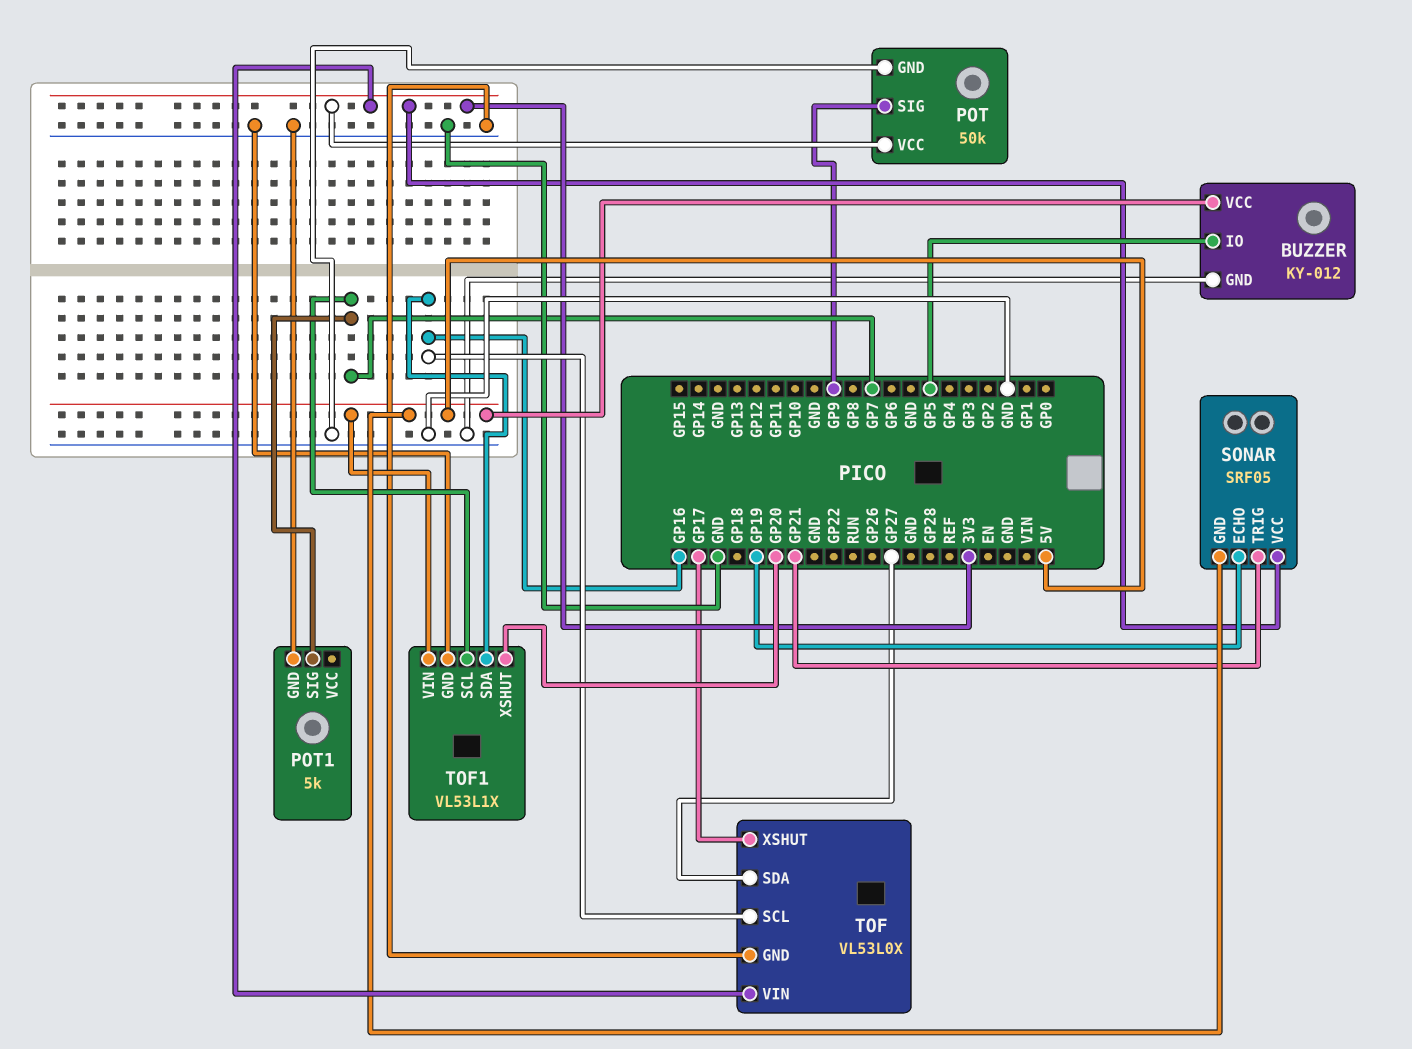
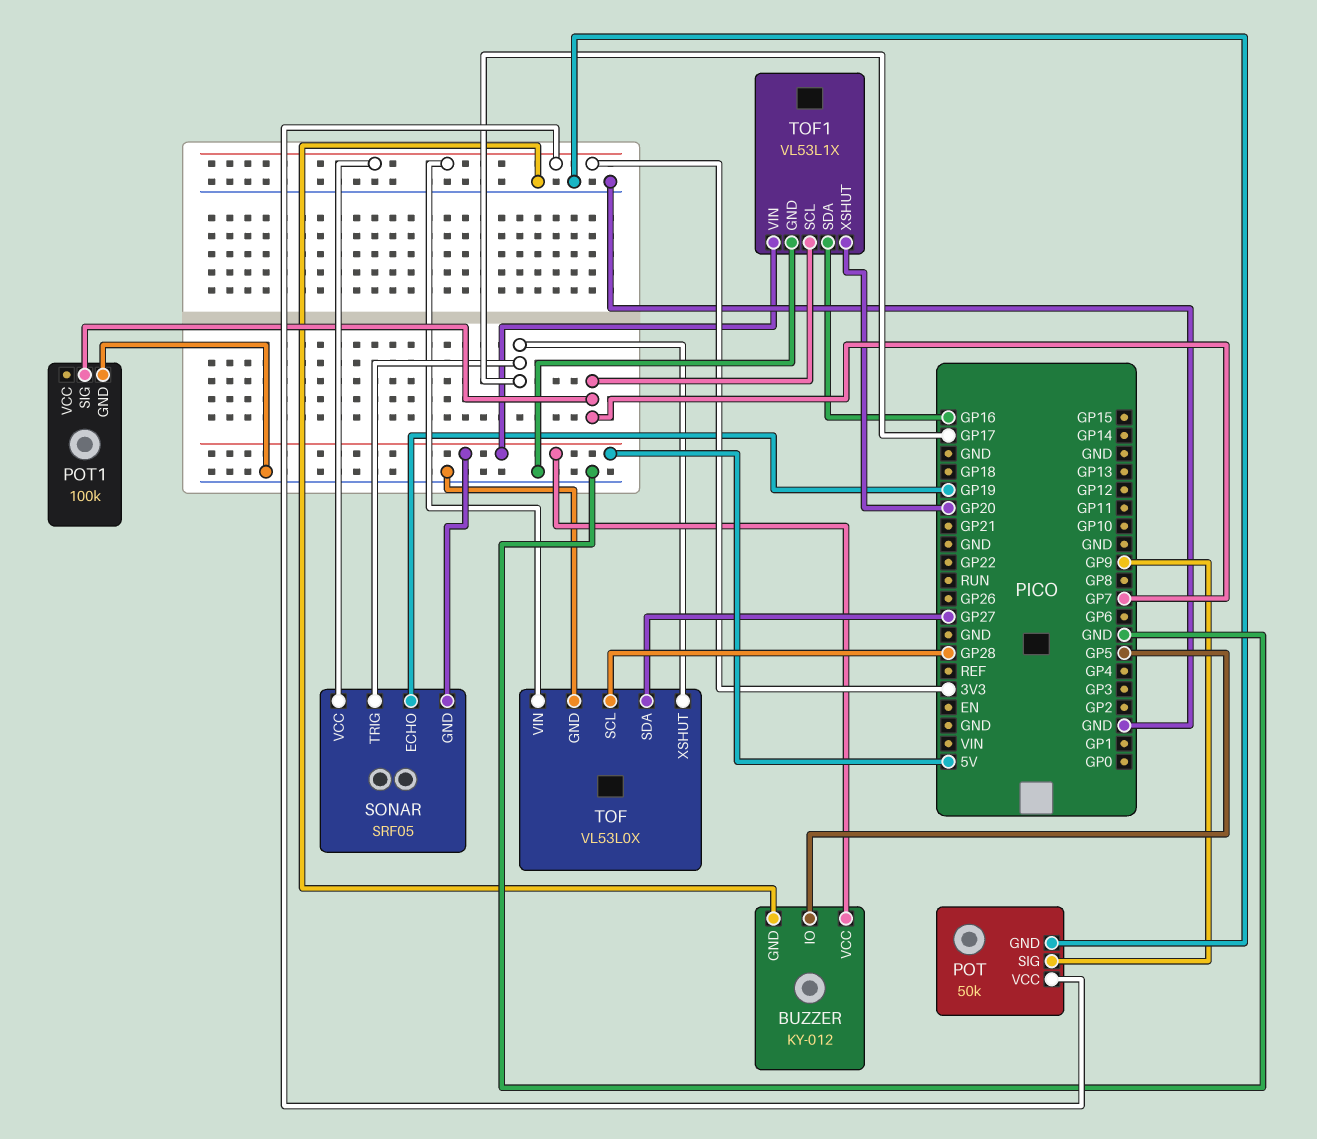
POT1: 5k -> 100k
SONAR pin TRIG: GP21 -> GP17
TOF pin SCL: GP16 -> GP28

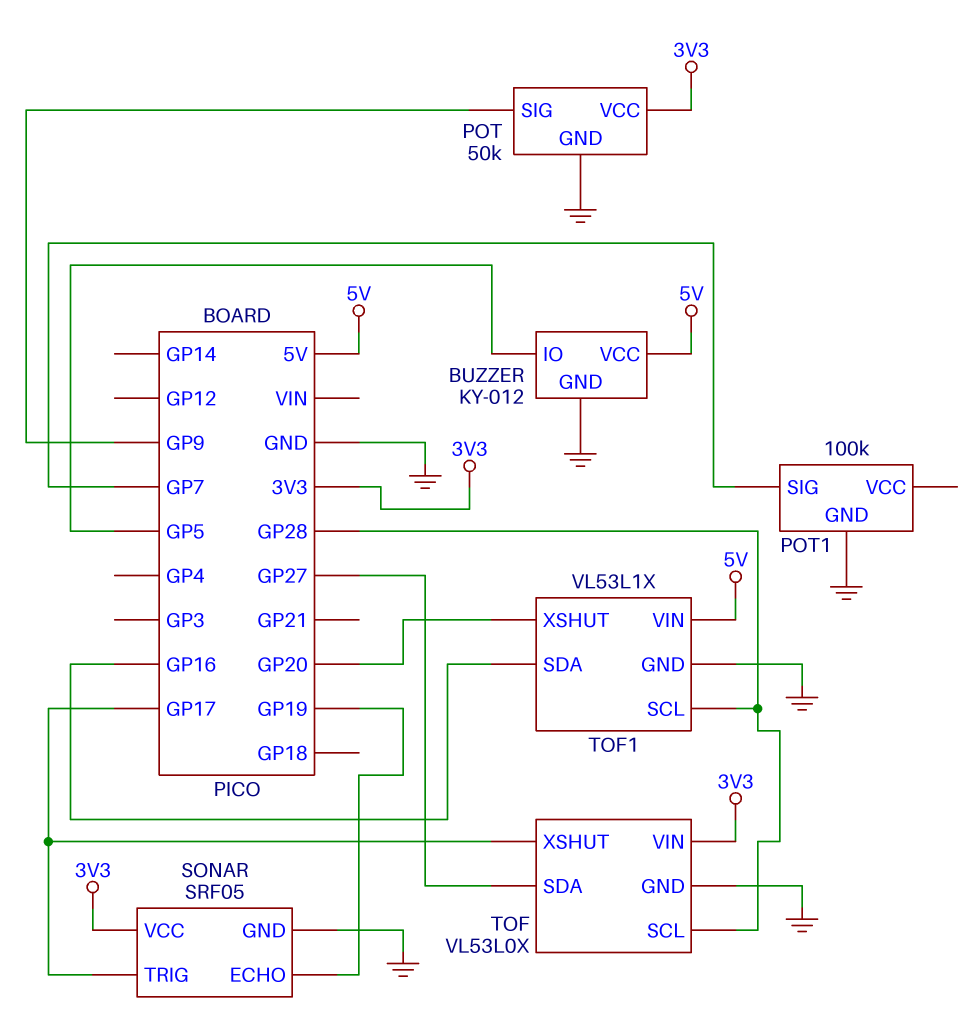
SONAR pin GND: 5V -> GND
TOF1 pin SCL: GP7 -> GP28

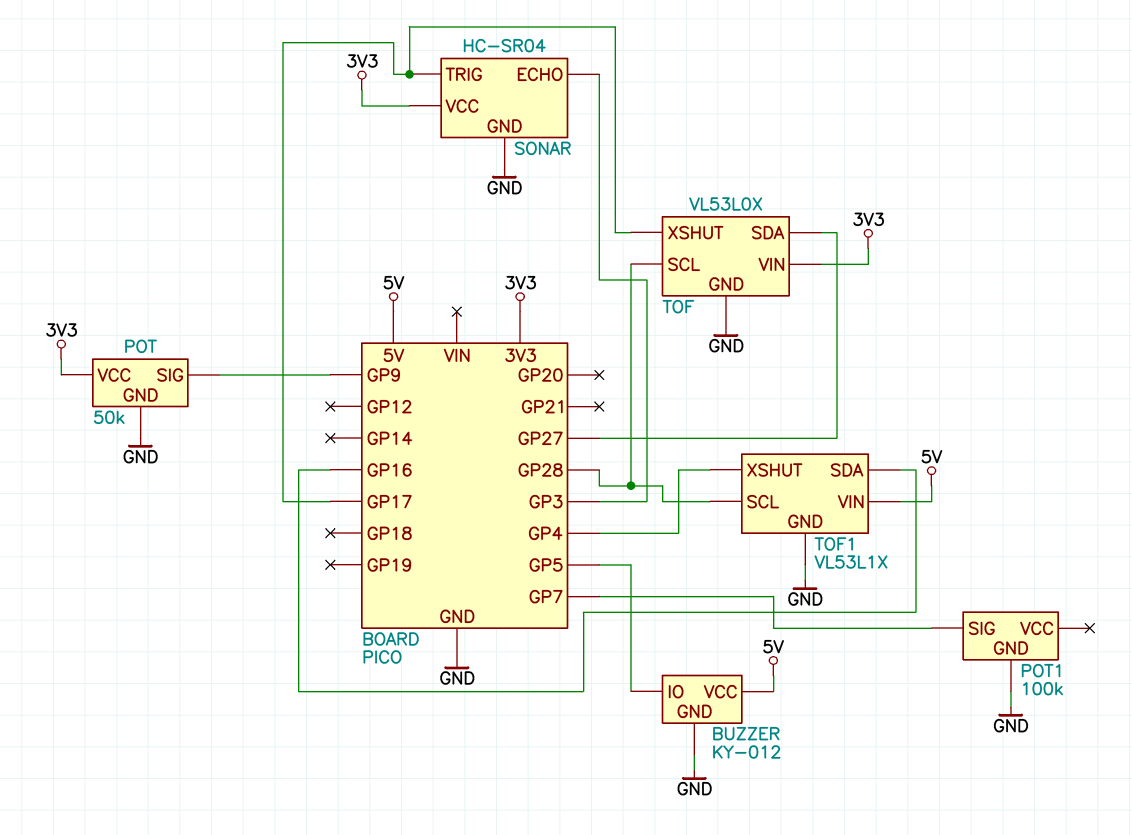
SONAR: SRF05 -> HC-SR04
SONAR pin ECHO: GP19 -> GP3
TOF1 pin XSHUT: GP20 -> GP4

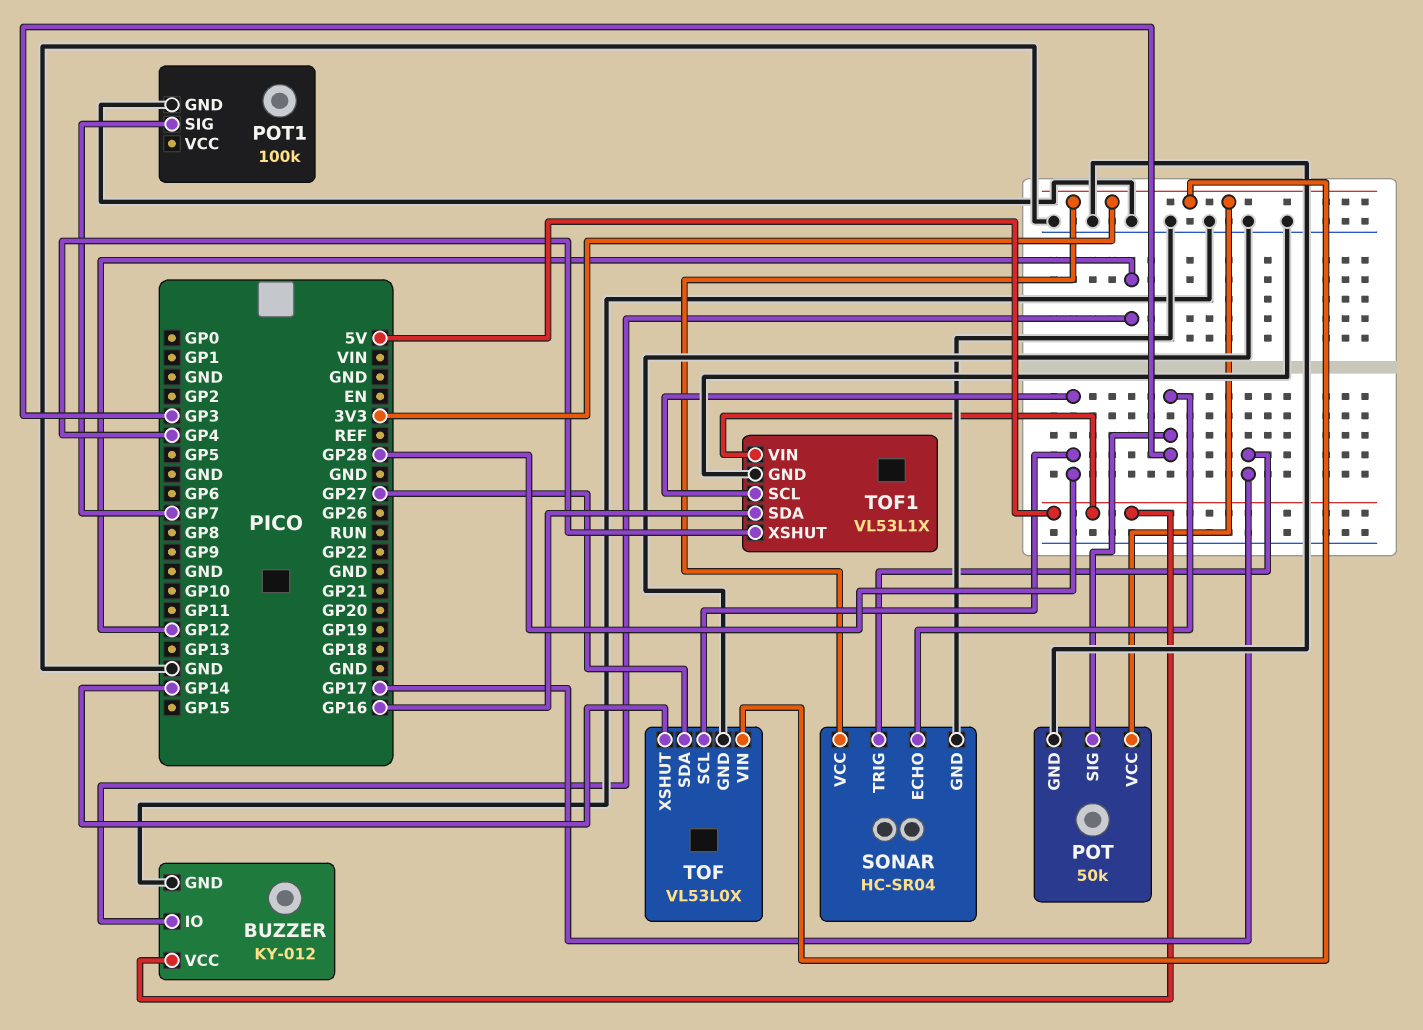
BUZZER pin IO: GP5 -> GP12
POT pin SIG: GP9 -> GP3
TOF pin XSHUT: GP17 -> GP14

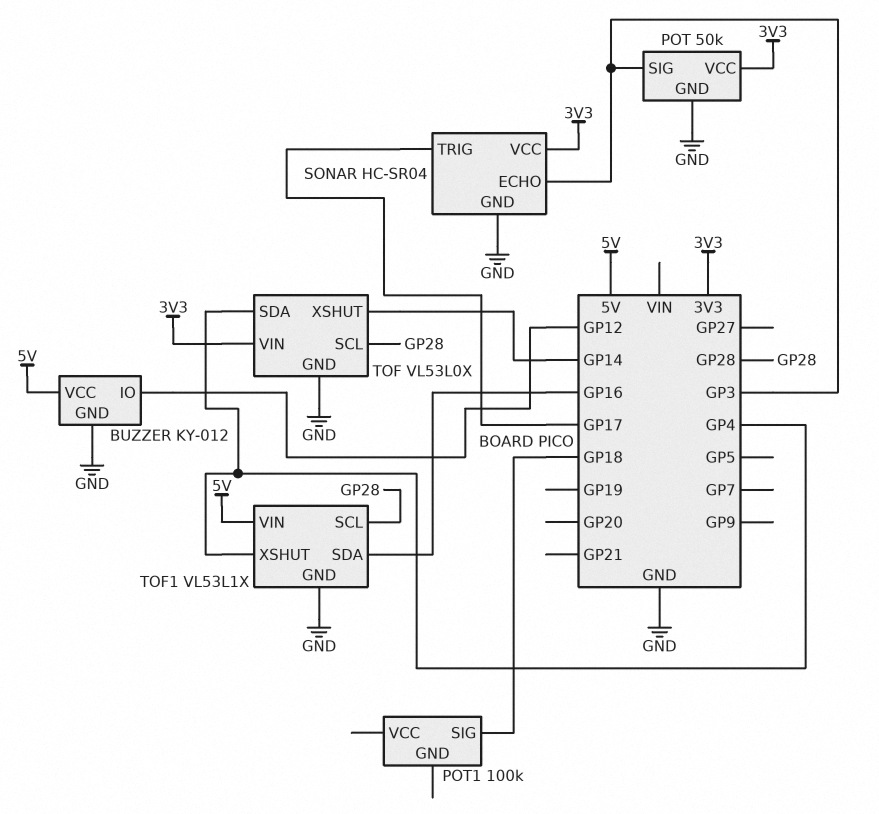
POT1 pin GND: GND -> none
POT1 pin SIG: GP7 -> GP18
TOF pin SDA: GP27 -> GP4

